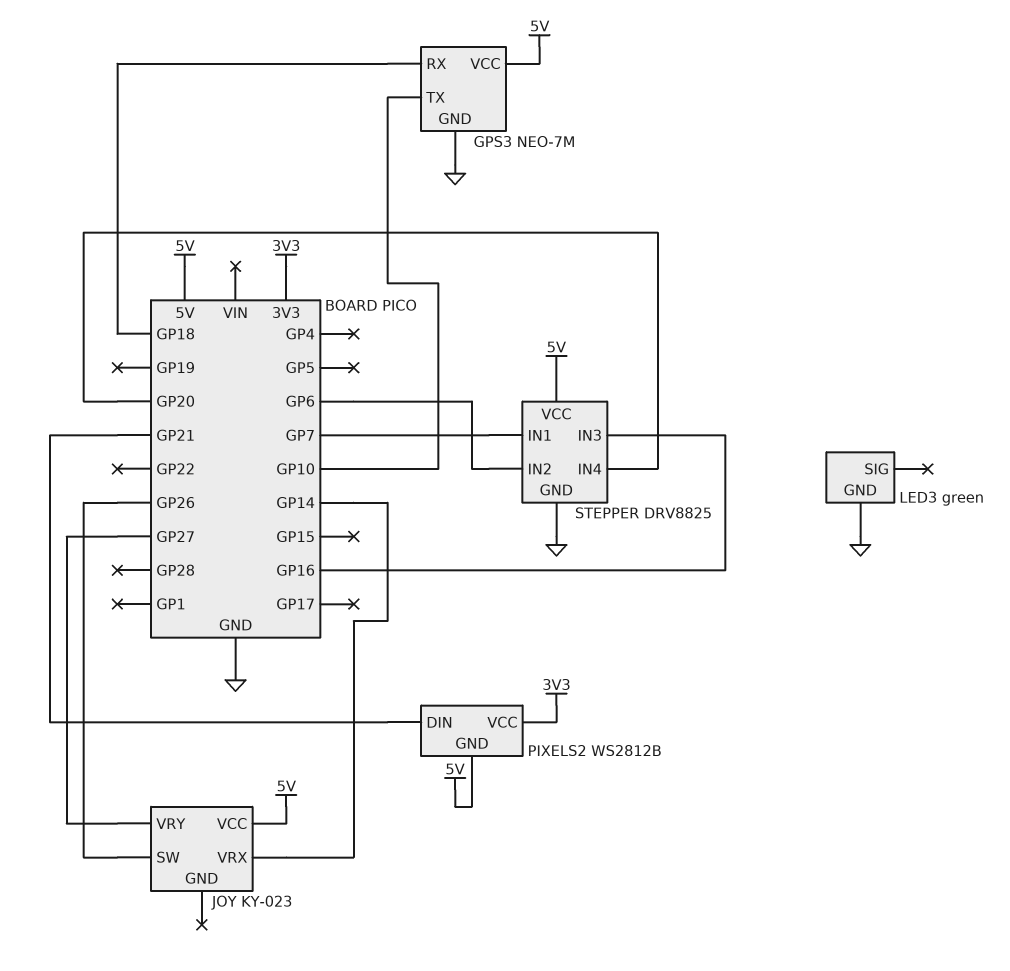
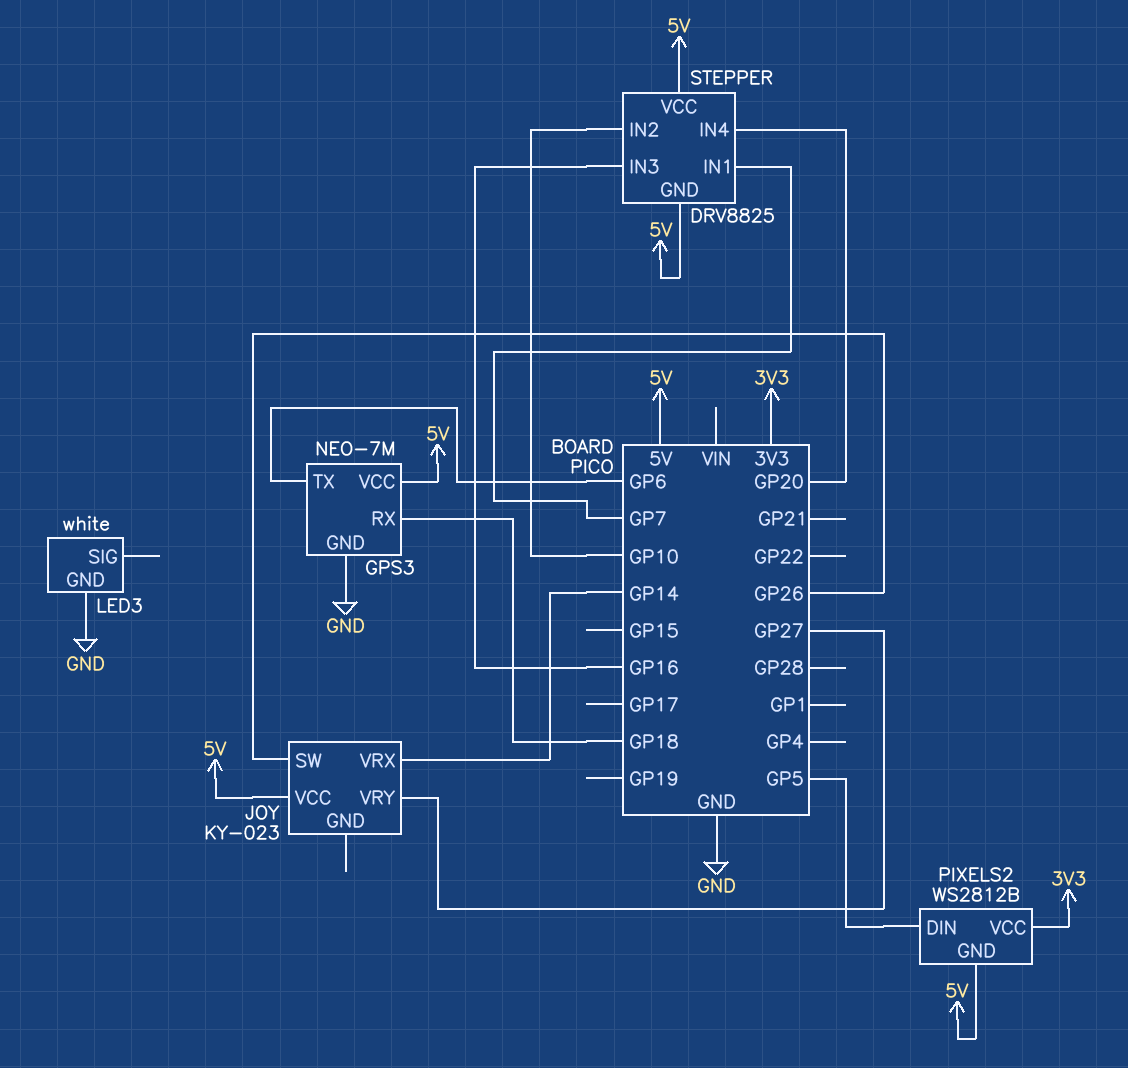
GPS3 pin TX: GP10 -> GP6
LED3: green -> white
PIXELS2 pin DIN: GP21 -> GP5
STEPPER pin GND: GND -> 5V
STEPPER pin IN2: GP6 -> GP10

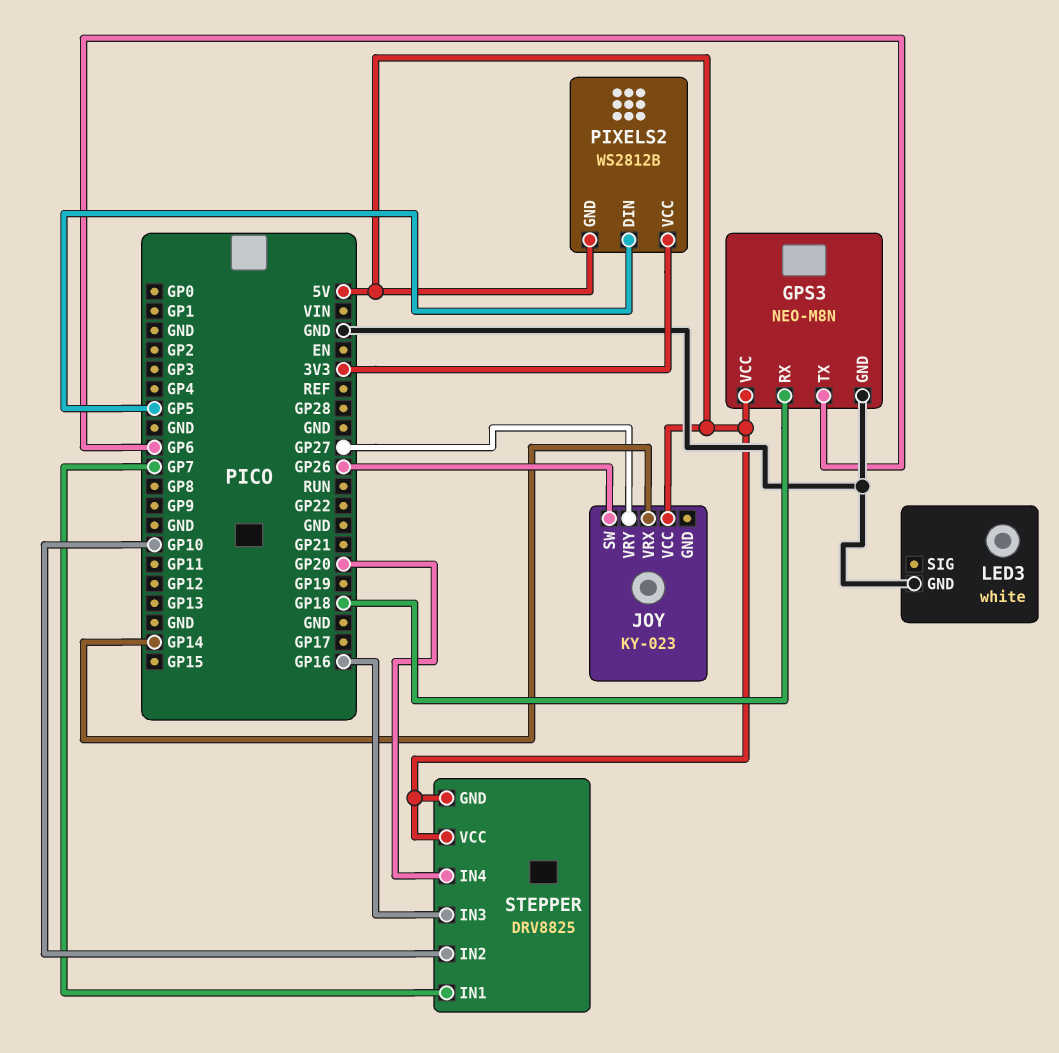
GPS3: NEO-7M -> NEO-M8N

